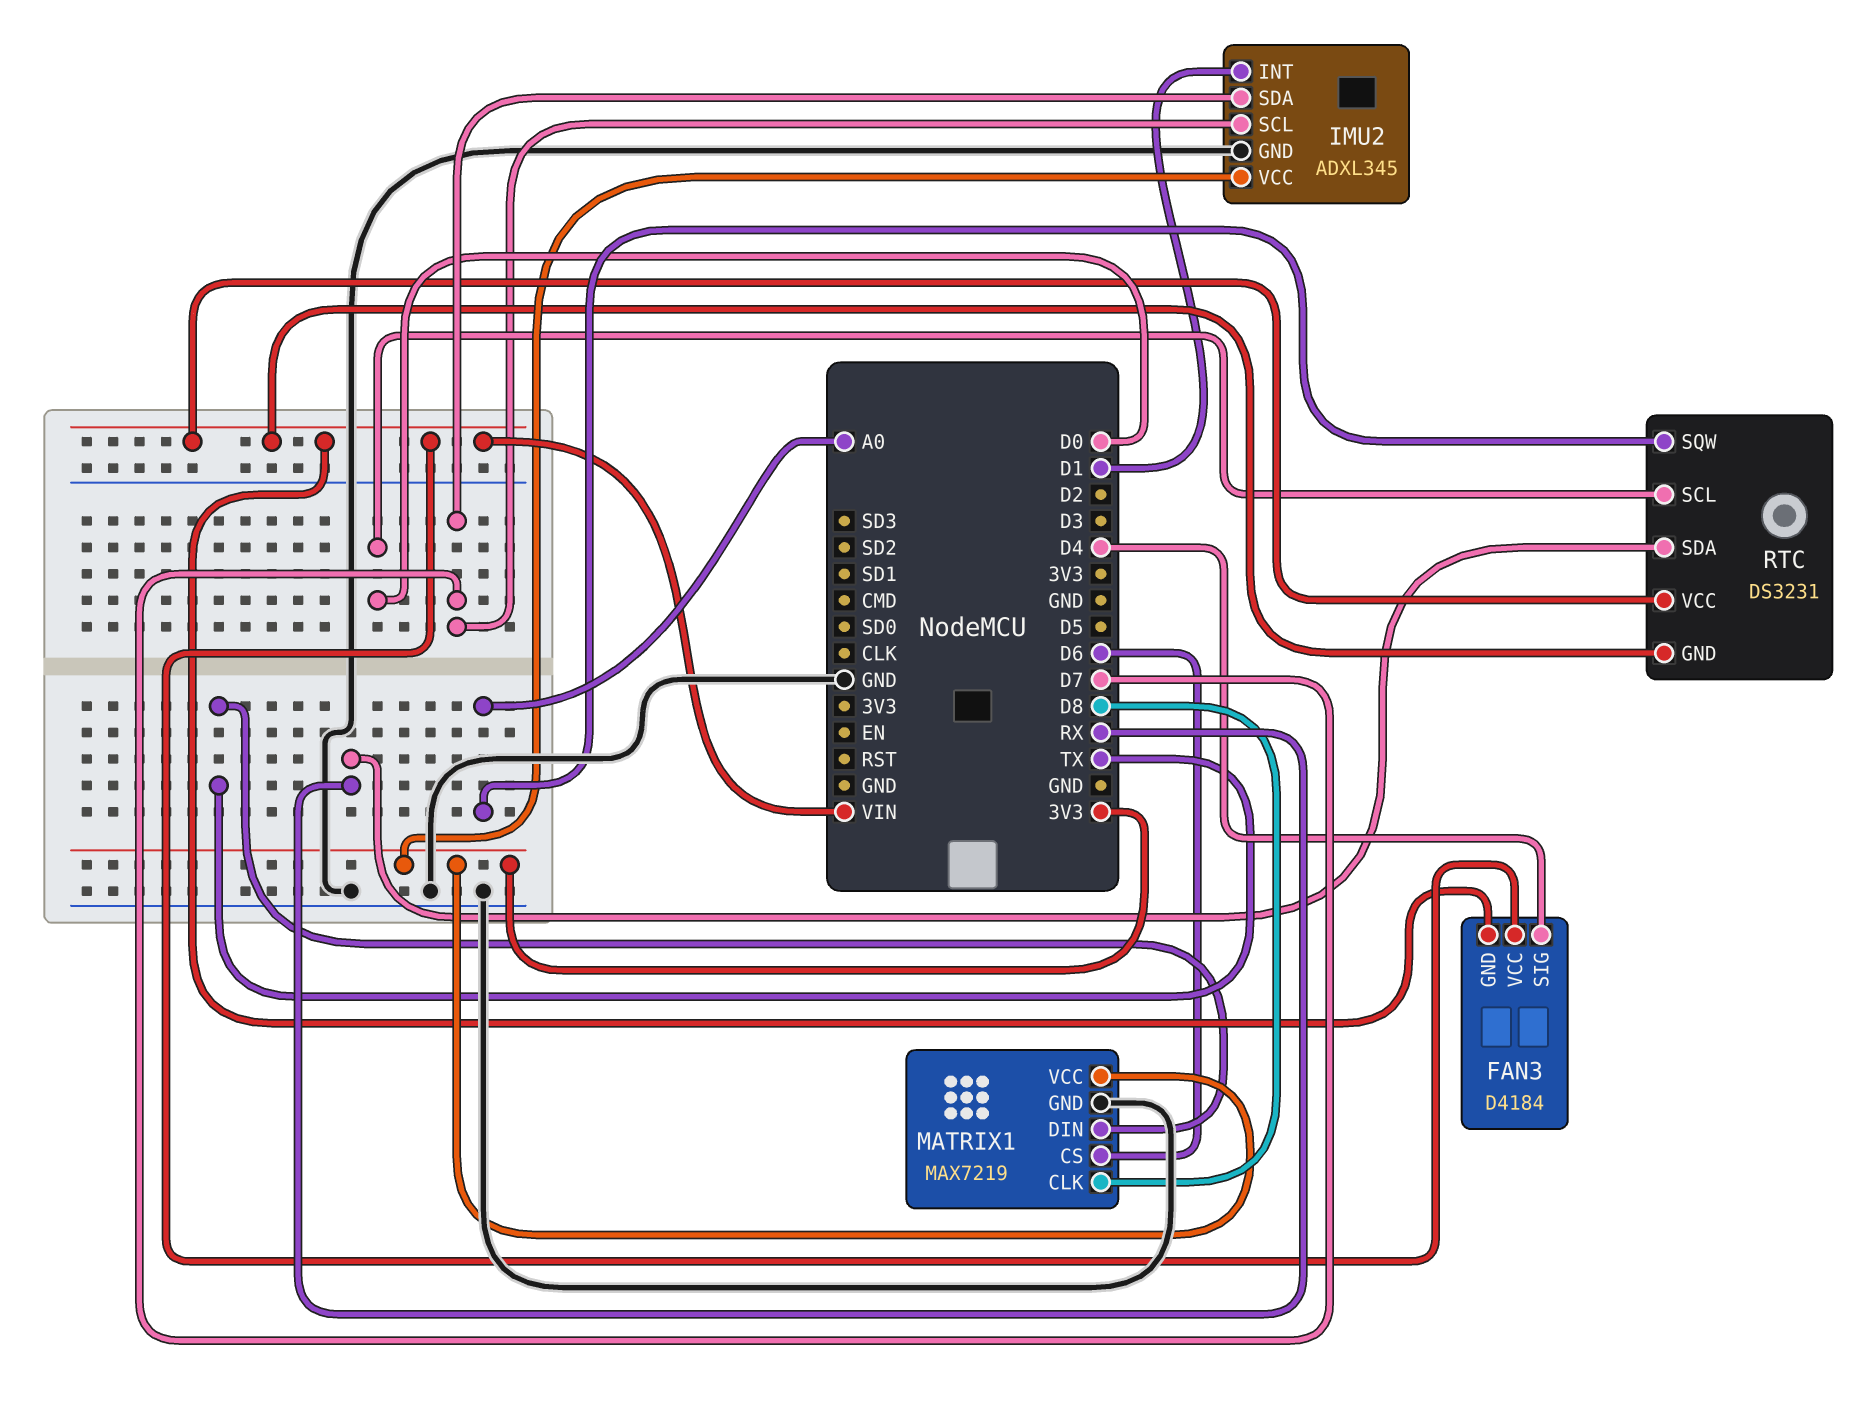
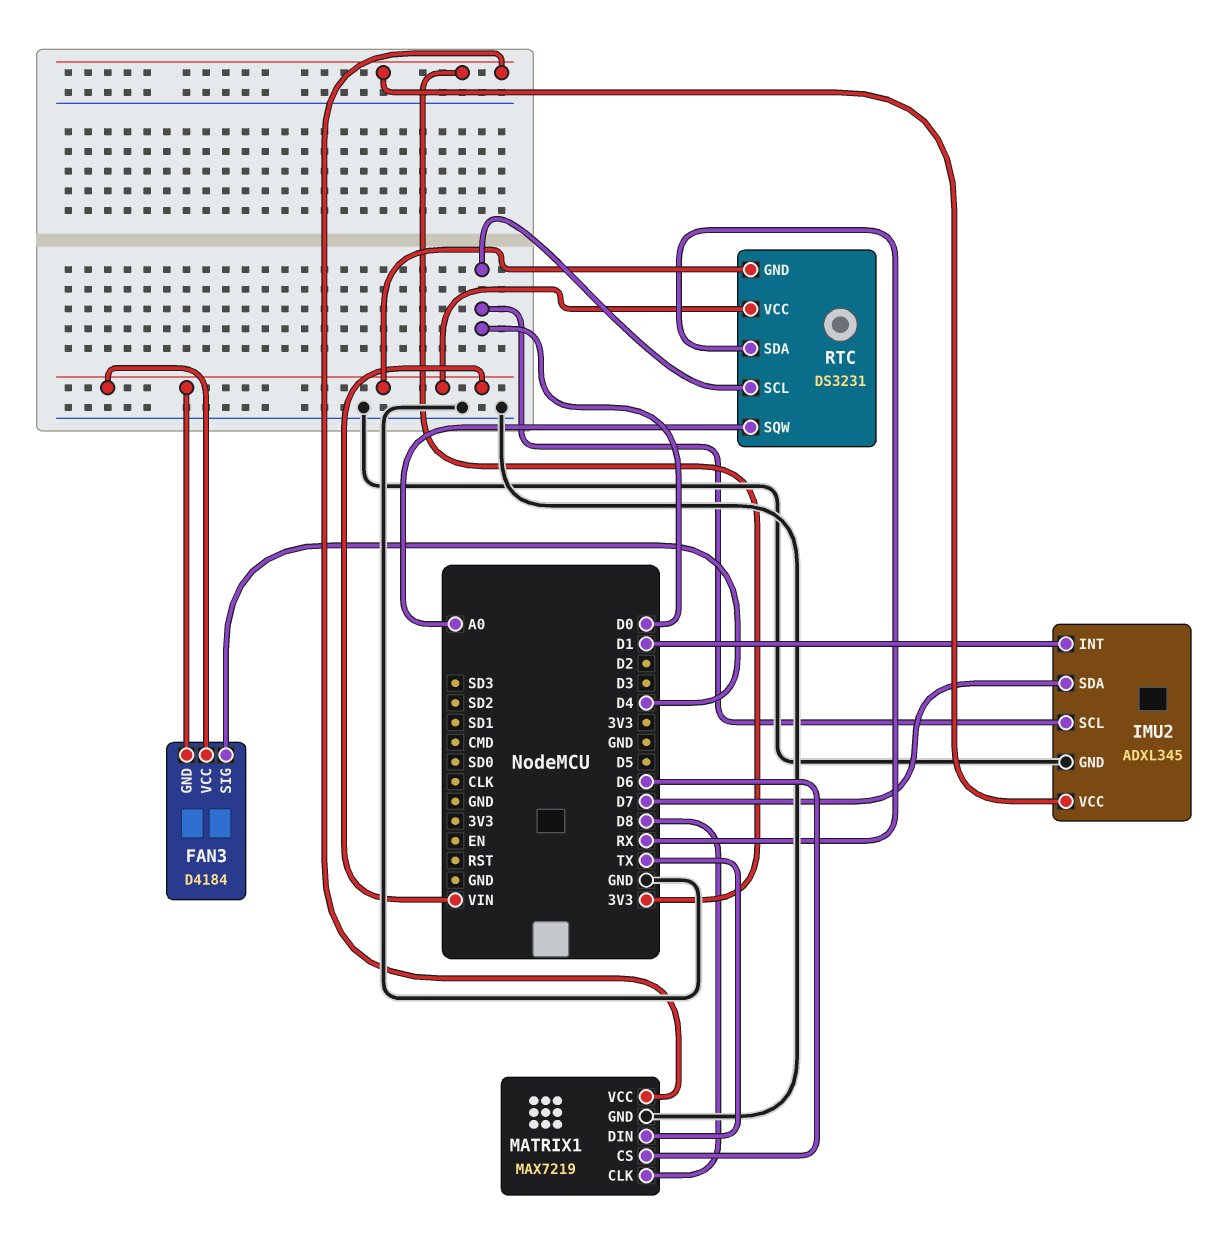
IMU2 pin SCL: D7 -> D0

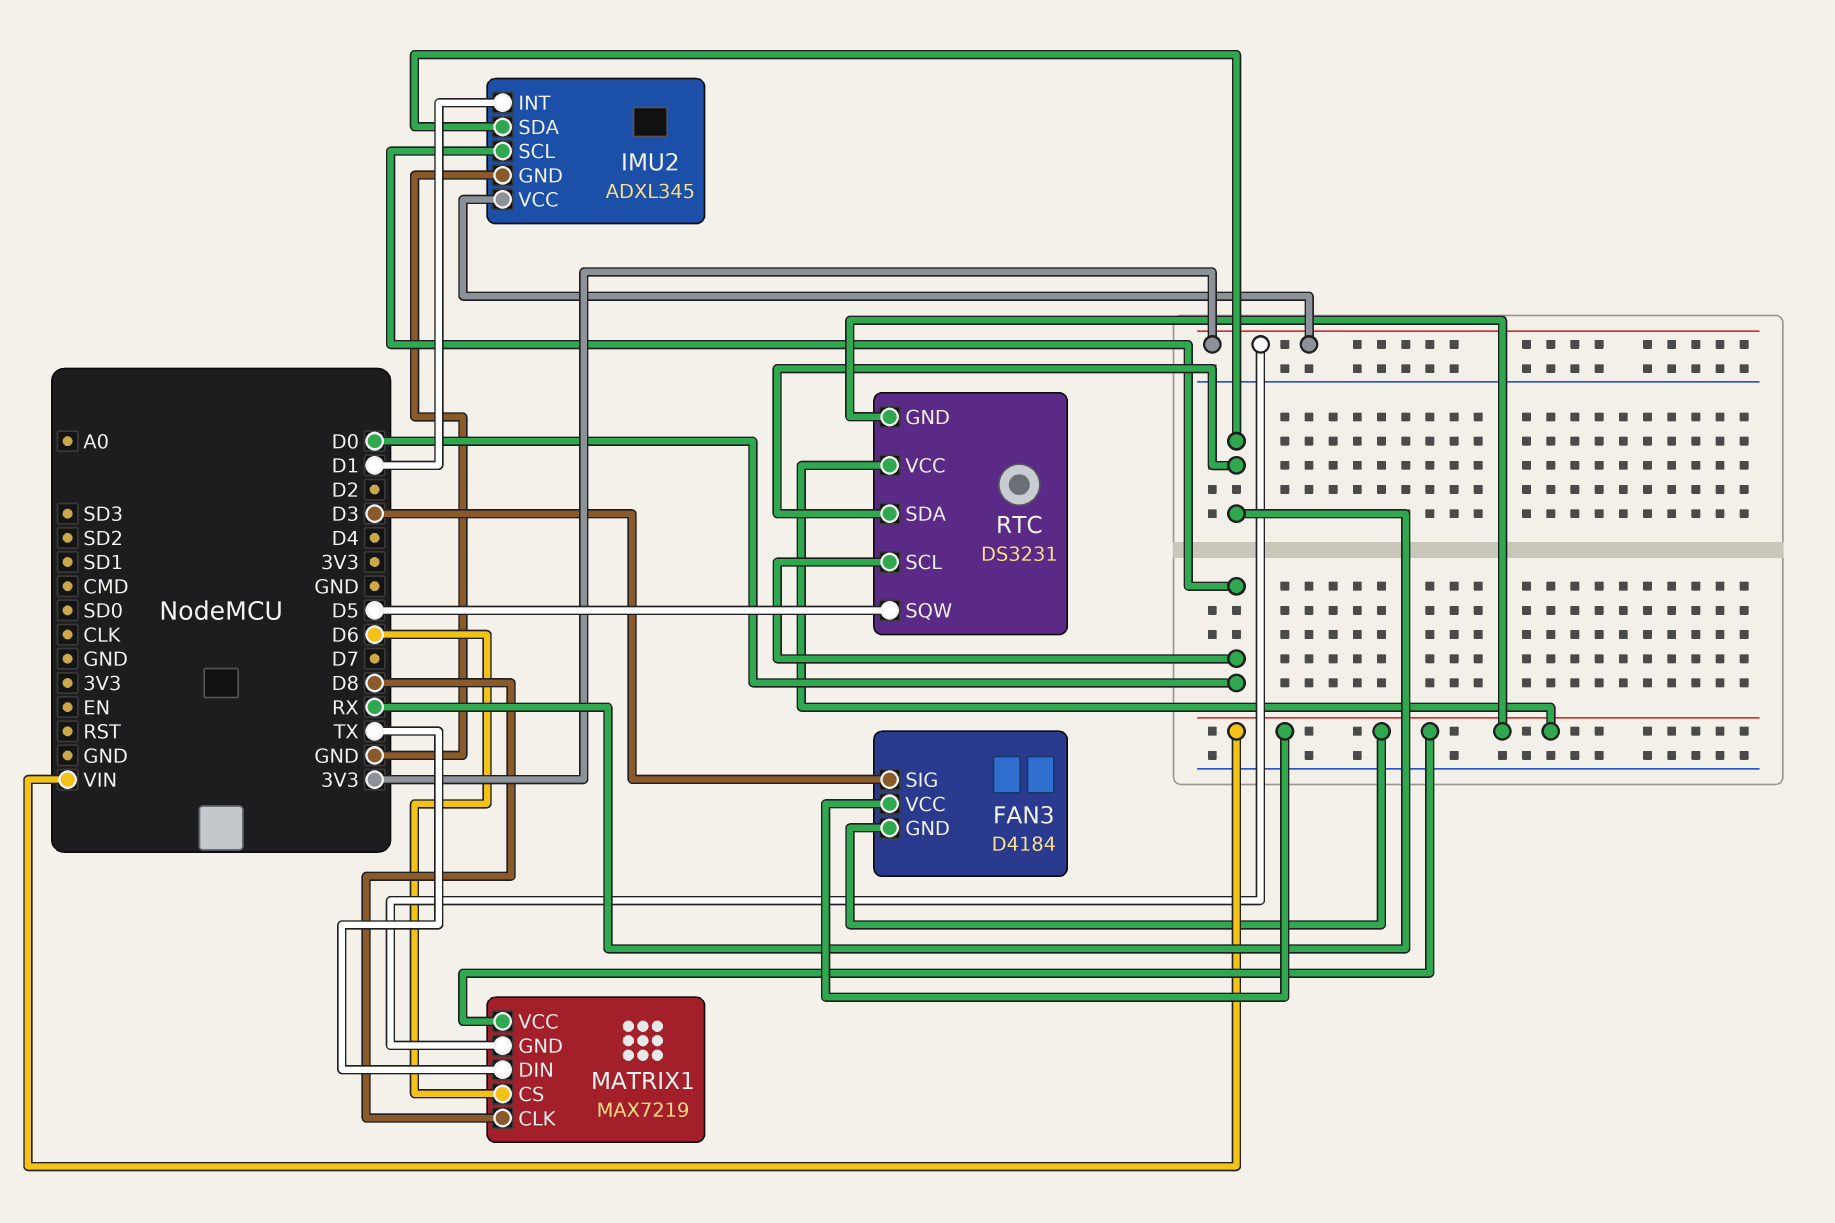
FAN3 pin SIG: D4 -> D3
IMU2 pin SDA: D7 -> RX
MATRIX1 pin GND: GND -> 3V3
MATRIX1 pin VCC: 3V3 -> VIN
RTC pin SQW: A0 -> D5

